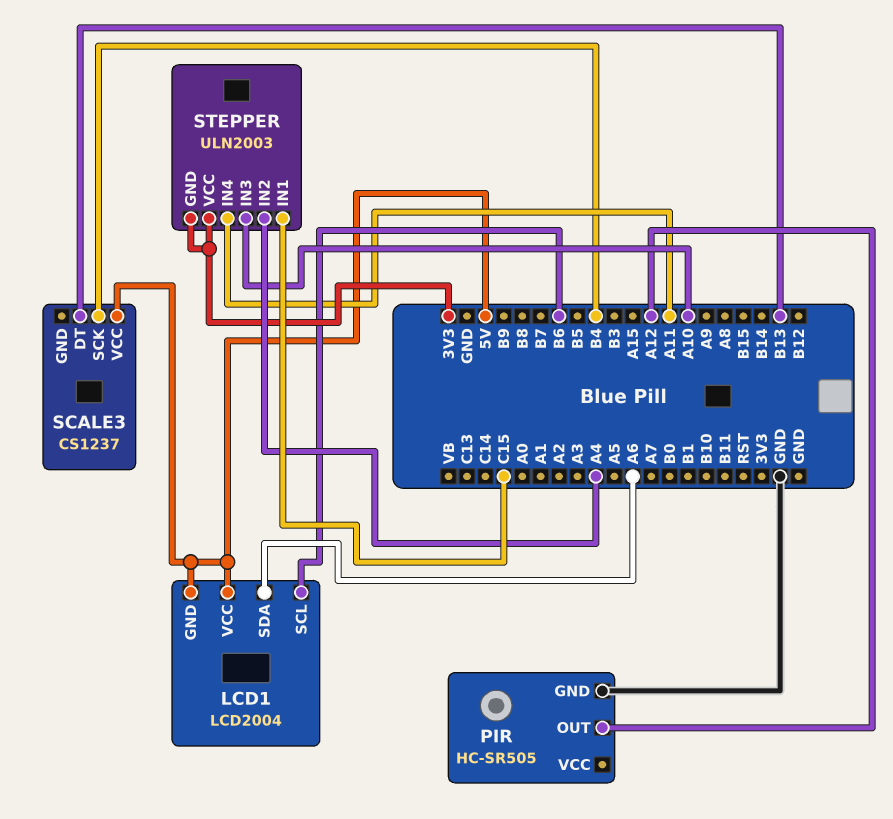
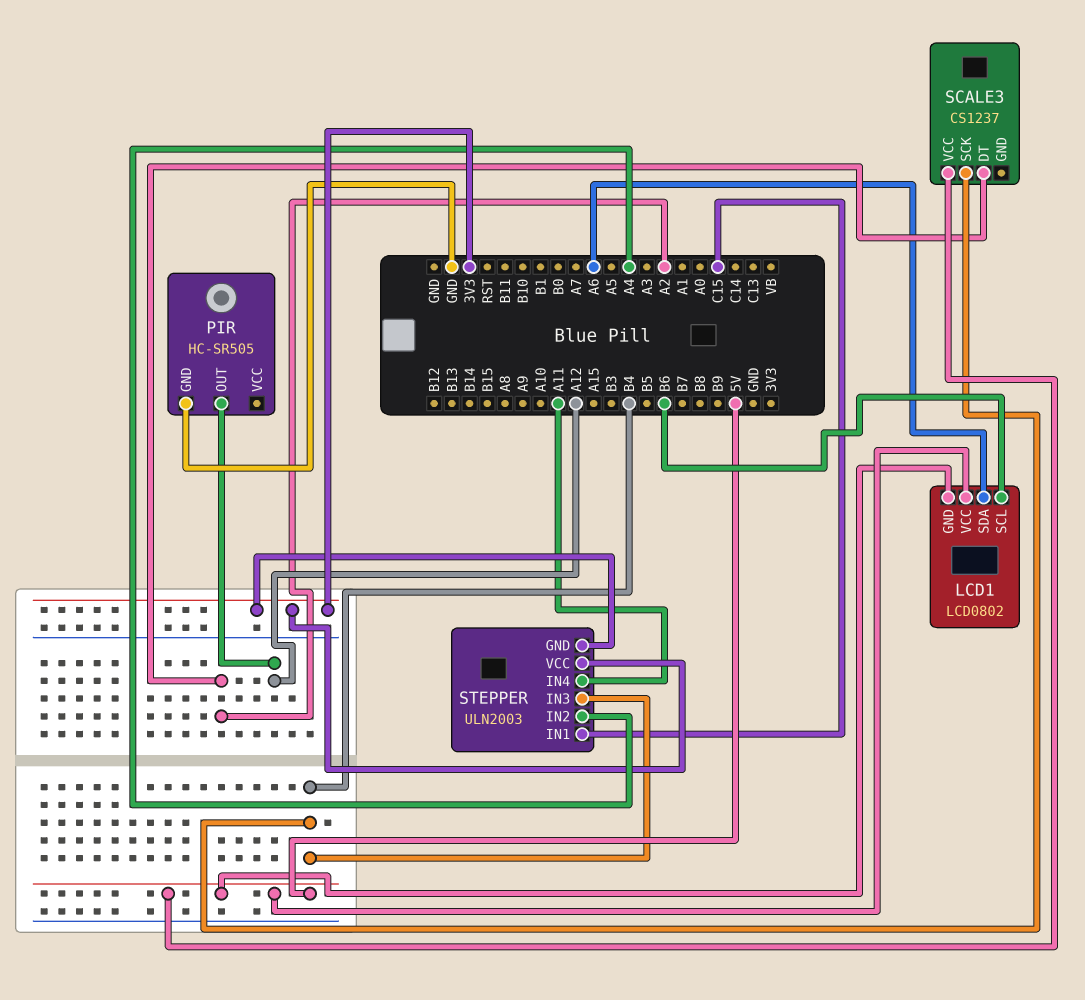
LCD1: LCD2004 -> LCD0802
SCALE3 pin DT: B13 -> A2
STEPPER pin IN3: A10 -> B4

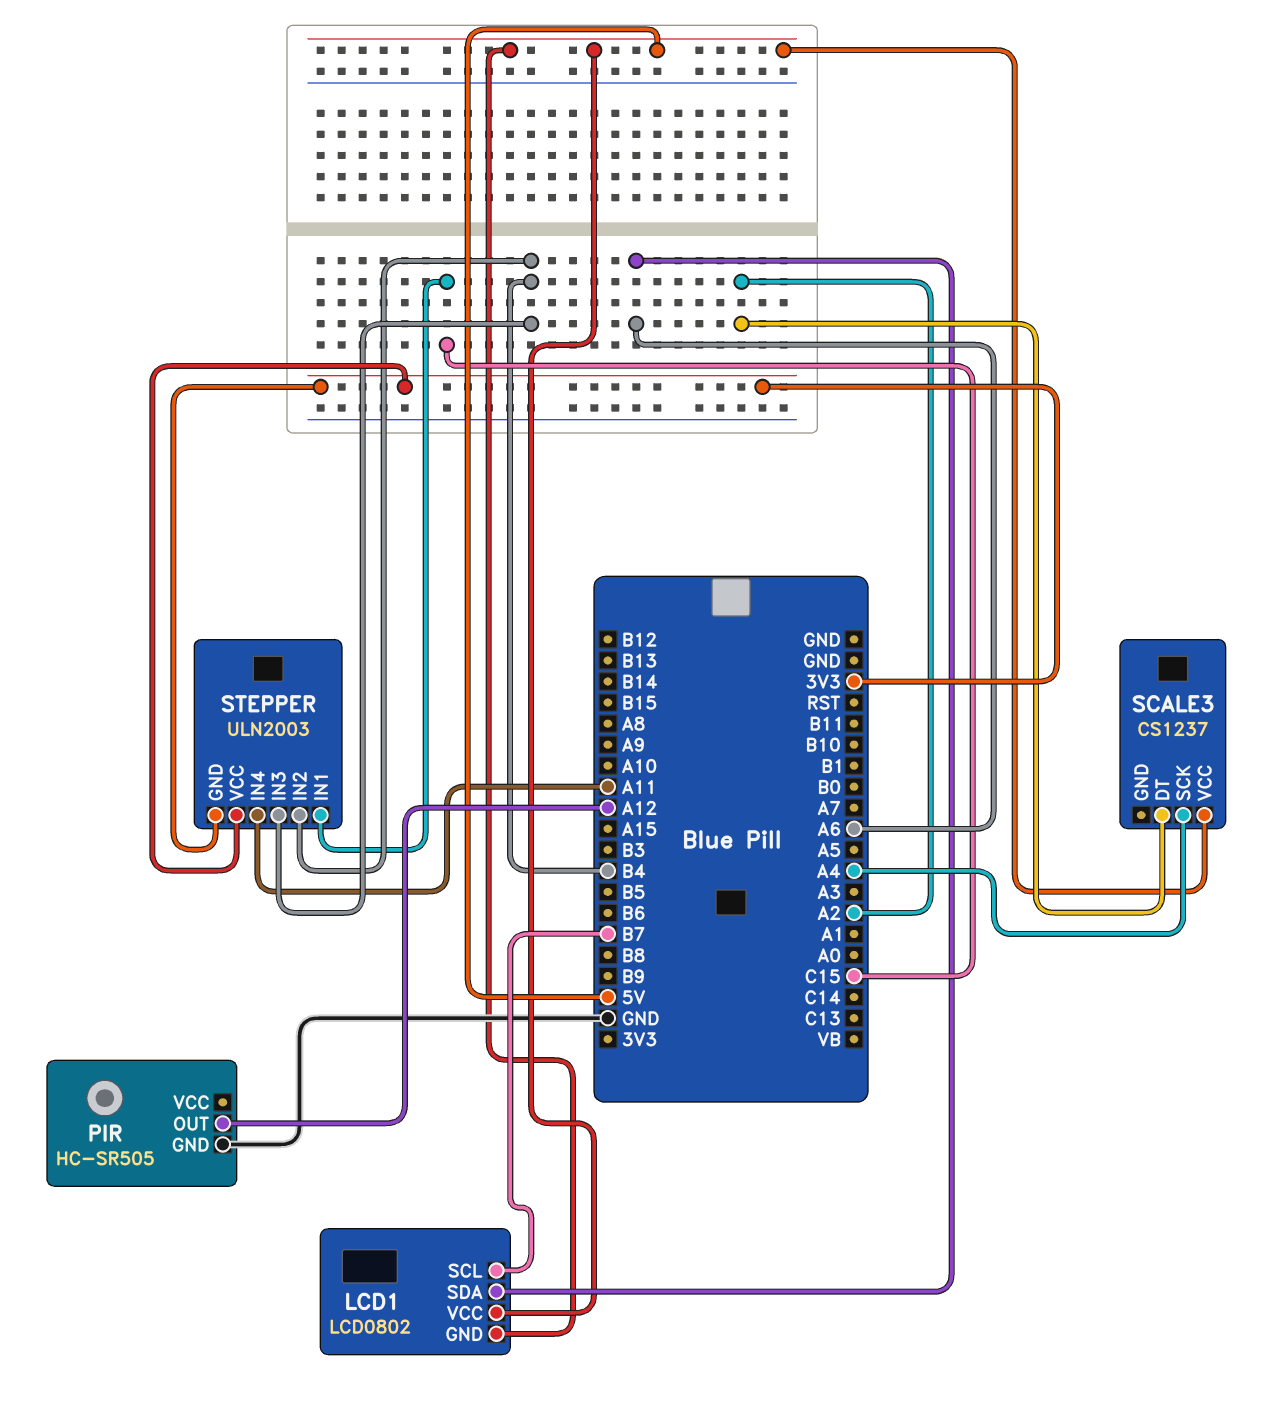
LCD1 pin SCL: B6 -> B7
SCALE3 pin SCK: B4 -> A4
STEPPER pin IN2: A4 -> B4

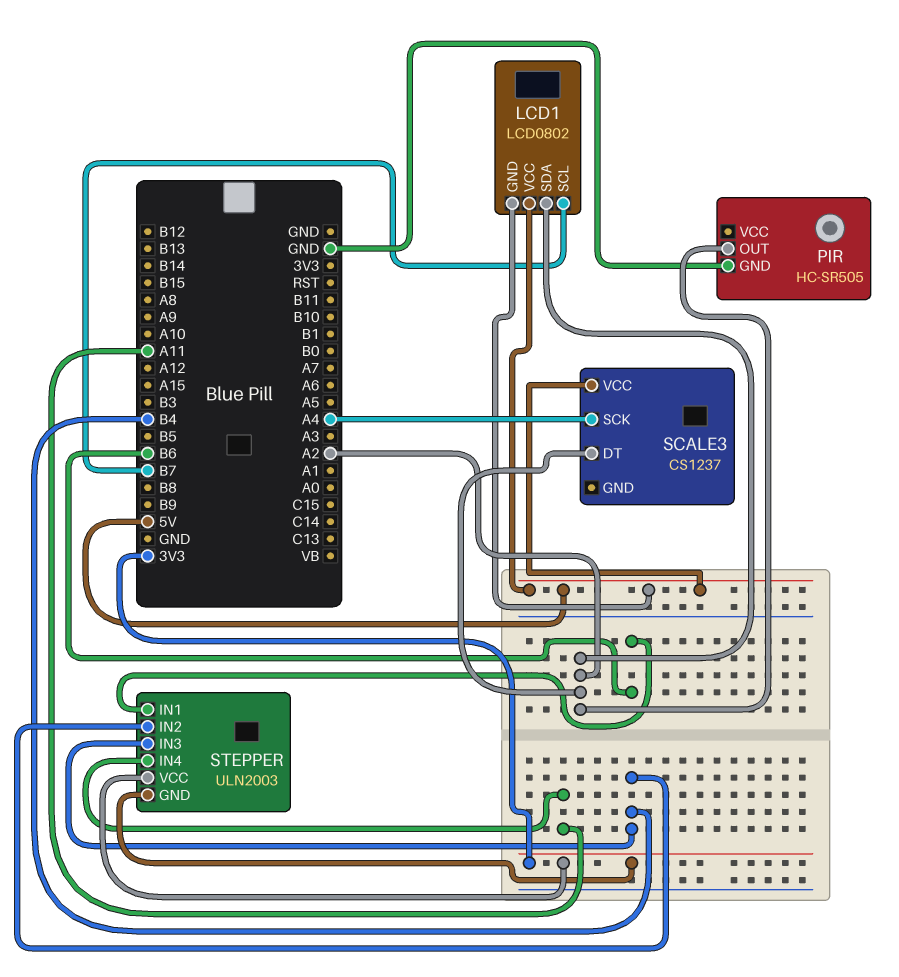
LCD1 pin SDA: A6 -> A2
PIR pin OUT: A12 -> A2
STEPPER pin IN1: C15 -> B6

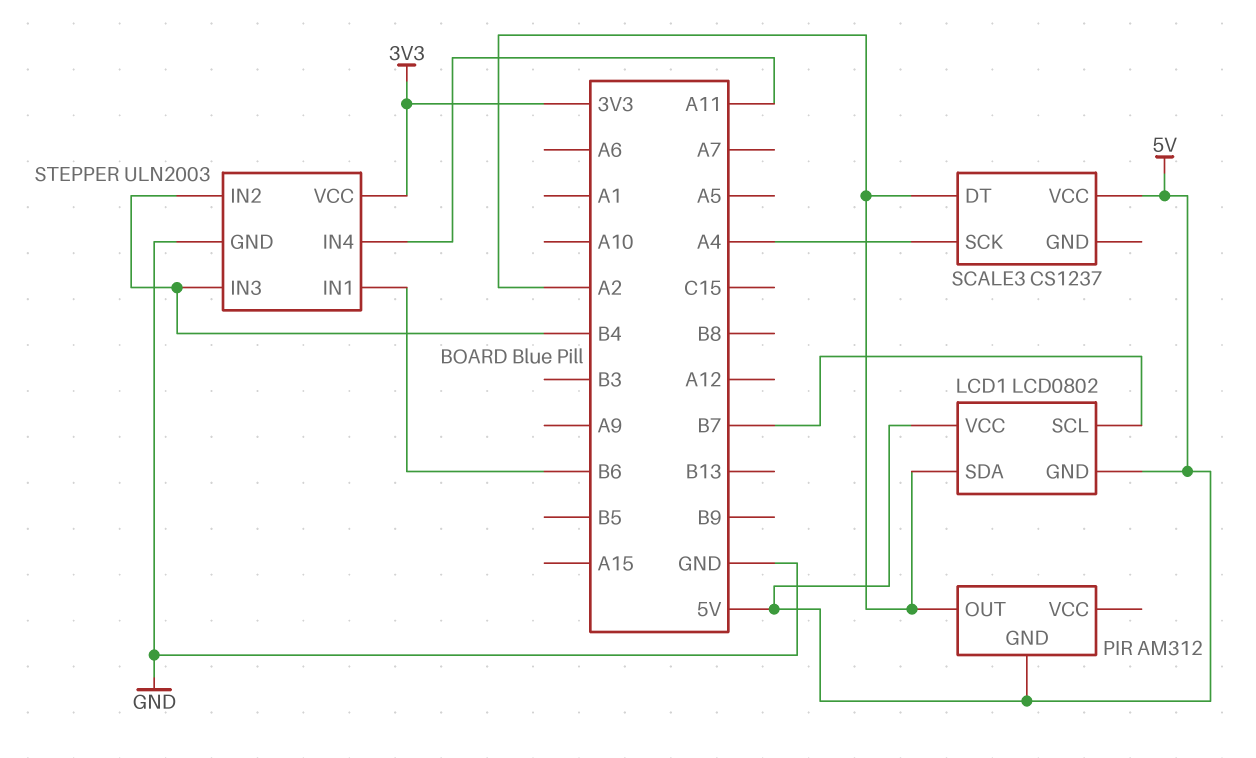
PIR: HC-SR505 -> AM312
PIR pin GND: GND -> 5V
STEPPER pin GND: 3V3 -> GND

